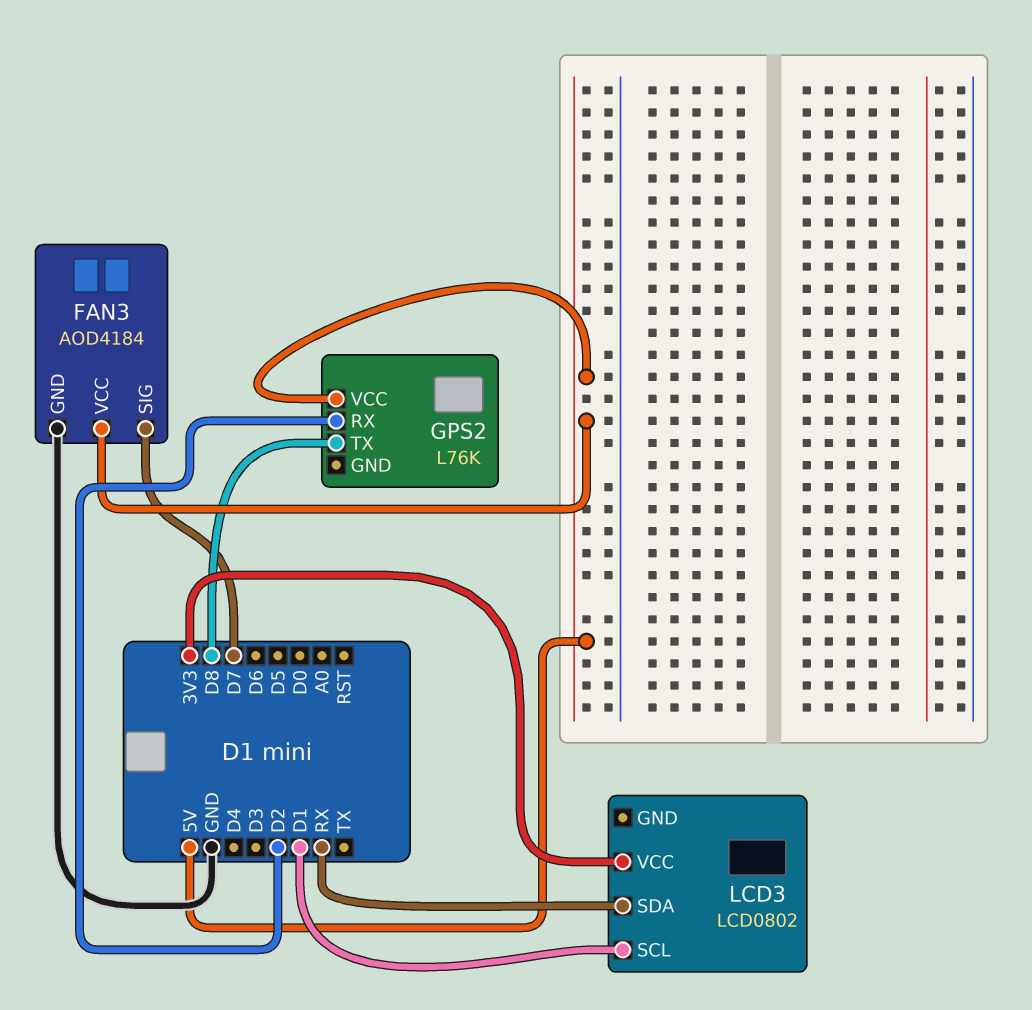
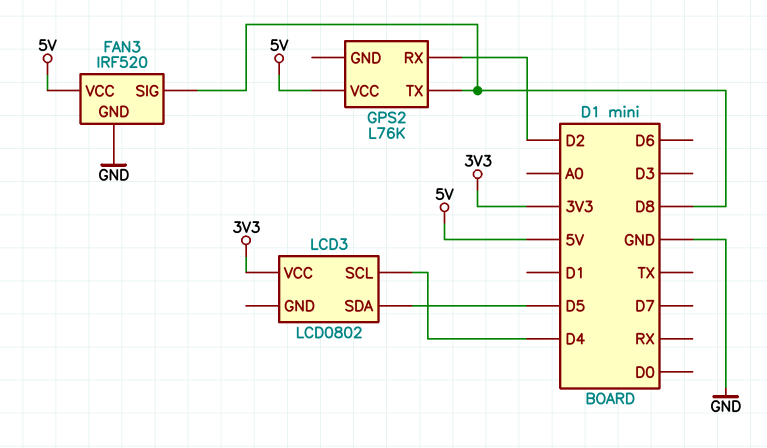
FAN3: AOD4184 -> IRF520
FAN3 pin SIG: D7 -> D8
LCD3 pin SCL: D1 -> D4
LCD3 pin SDA: RX -> D5

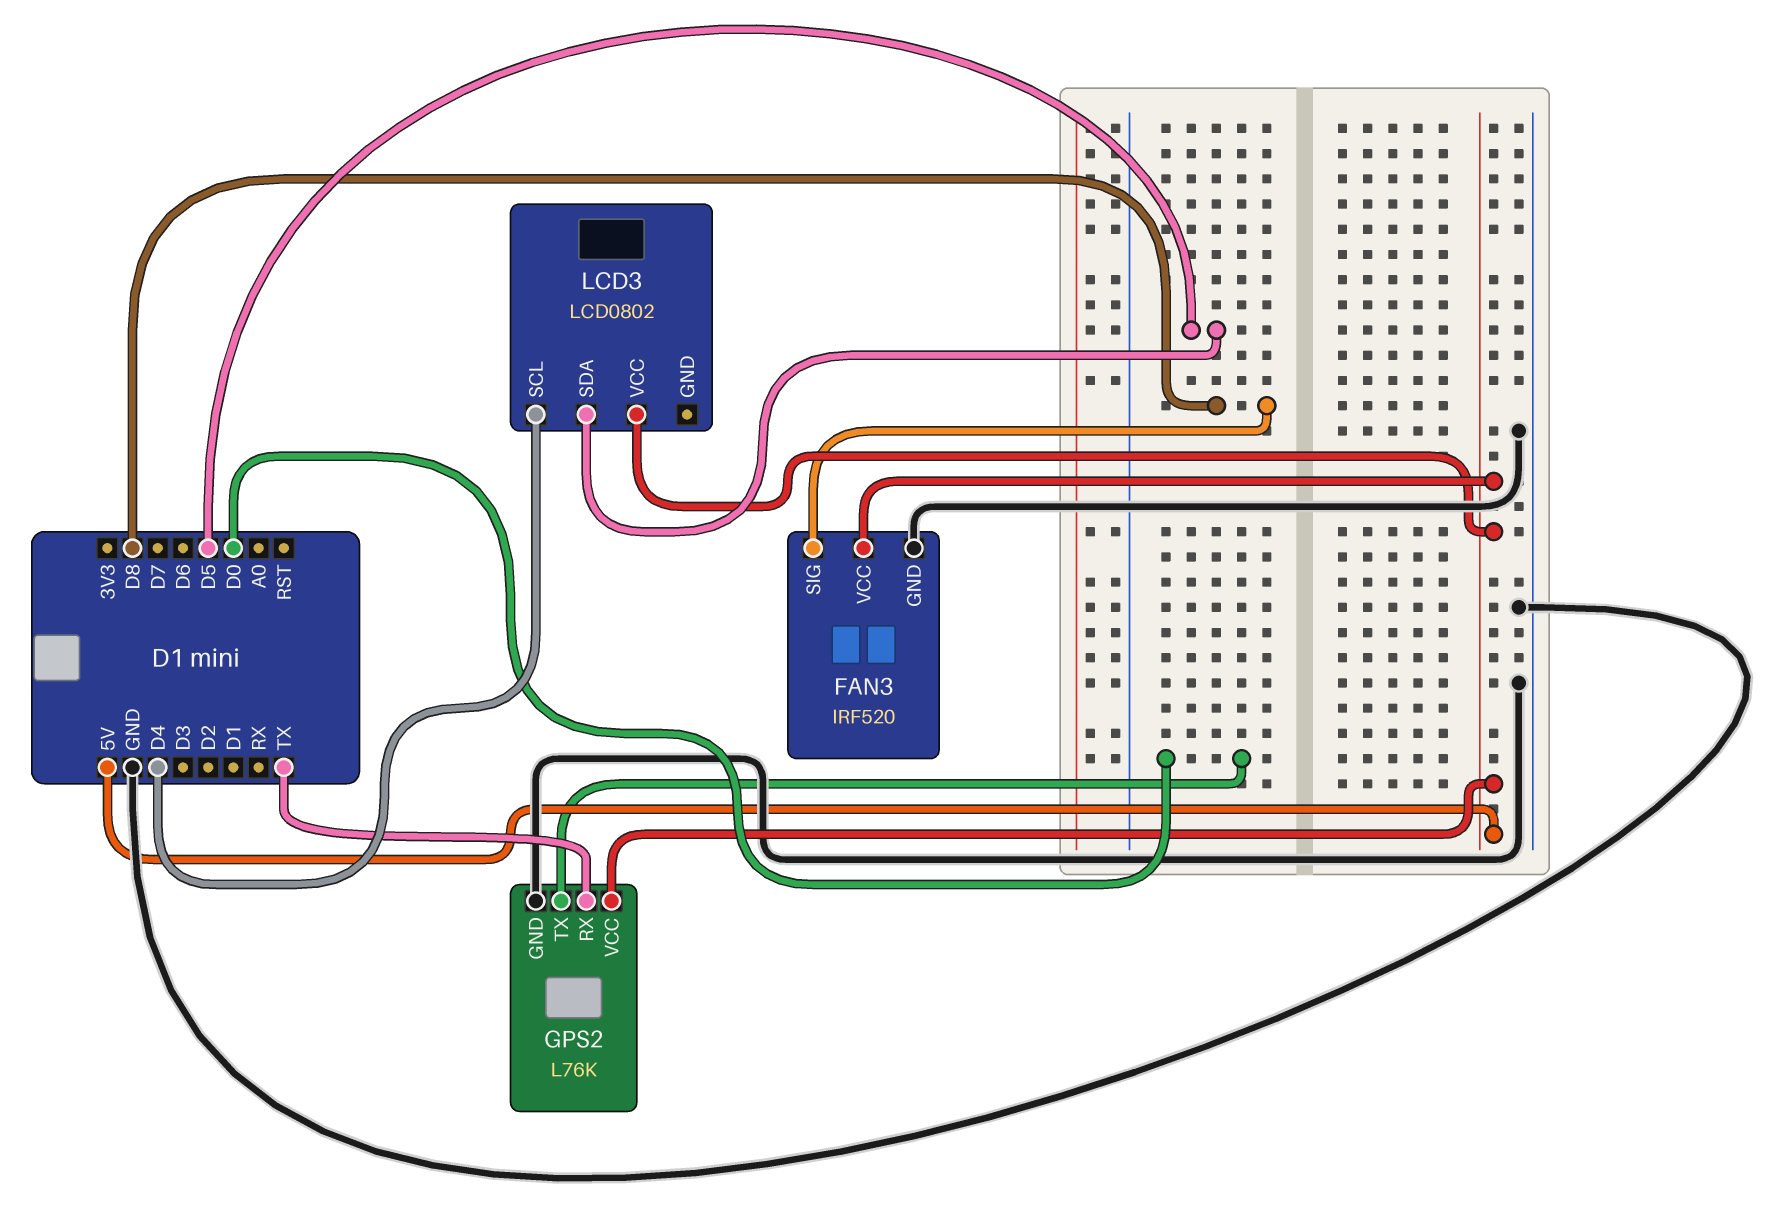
GPS2 pin GND: none -> GND
GPS2 pin RX: D2 -> TX
GPS2 pin TX: D8 -> D0
LCD3 pin VCC: 3V3 -> 5V

